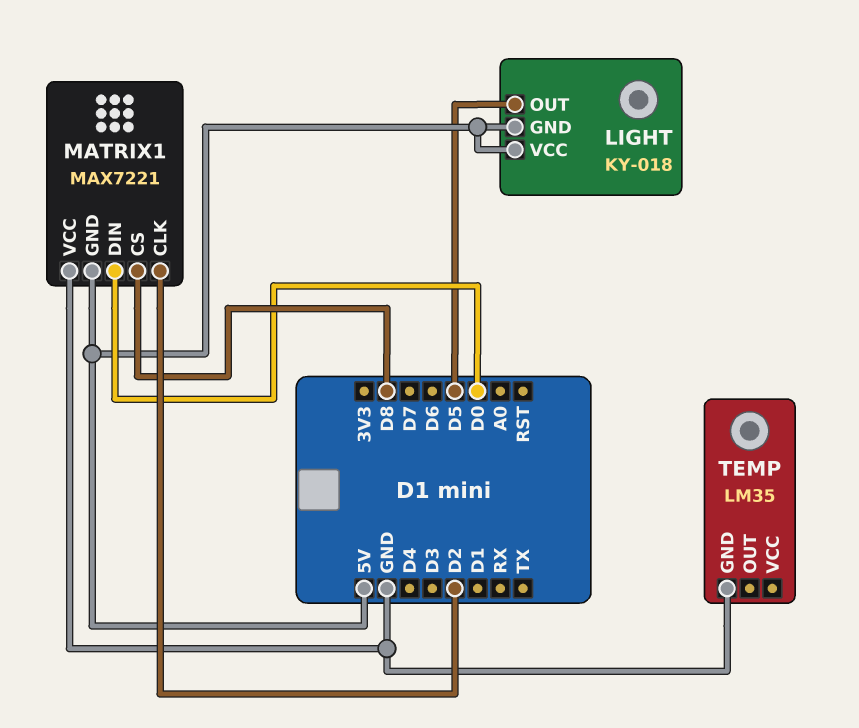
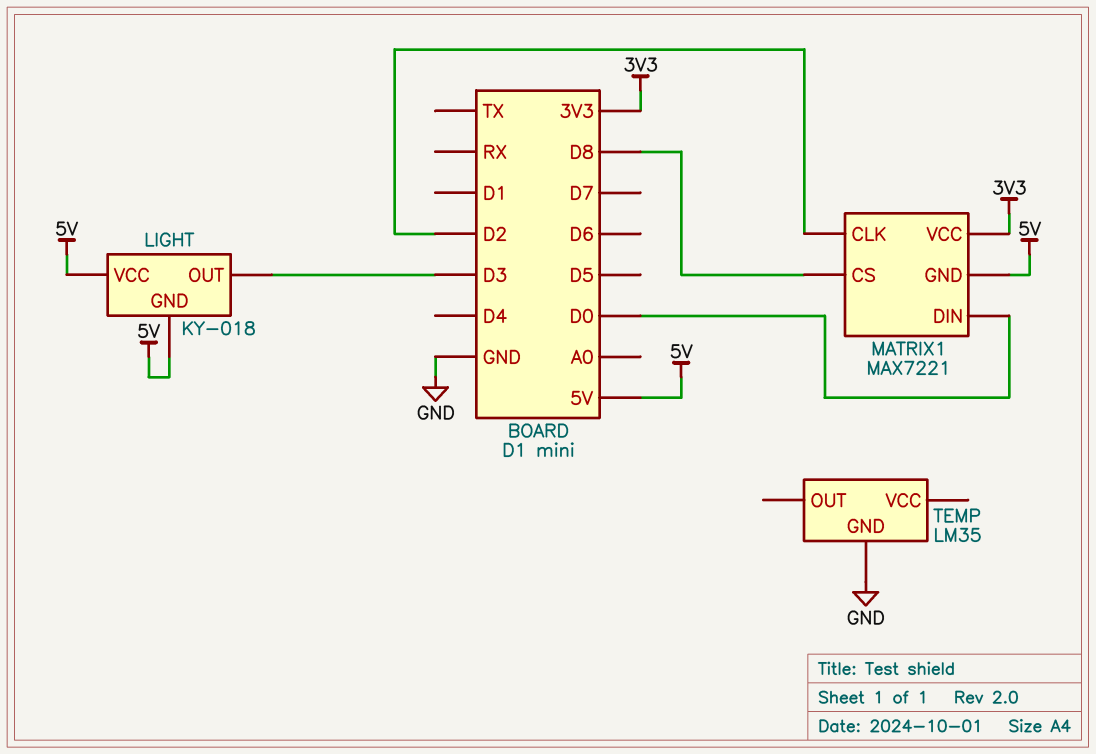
LIGHT pin OUT: D5 -> D3
MATRIX1 pin VCC: GND -> 3V3

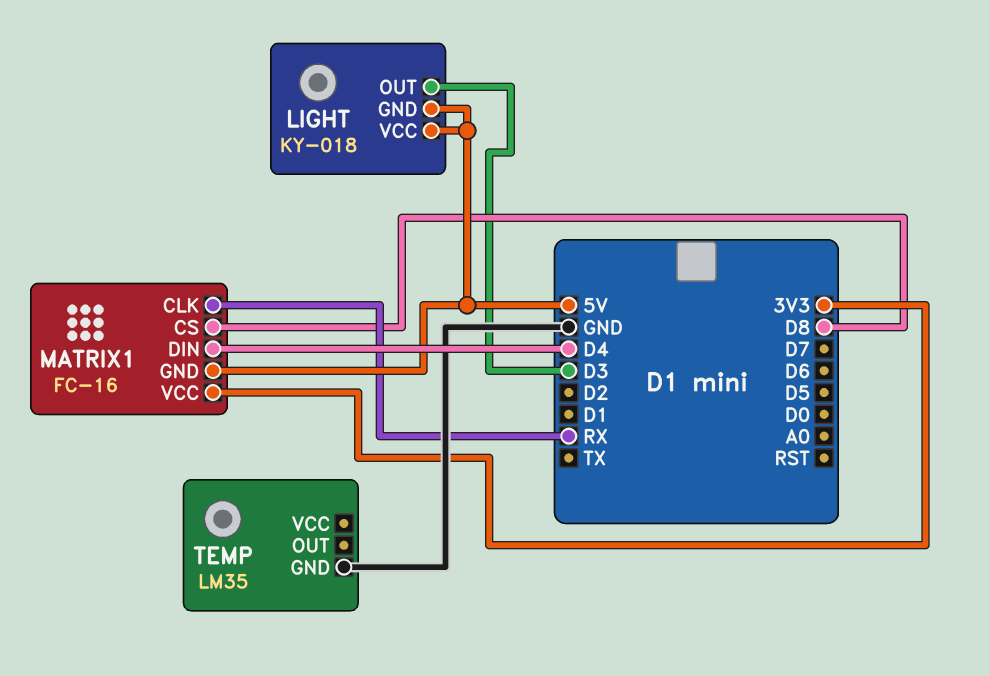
MATRIX1: MAX7221 -> FC-16
MATRIX1 pin CLK: D2 -> RX
MATRIX1 pin DIN: D0 -> D4

